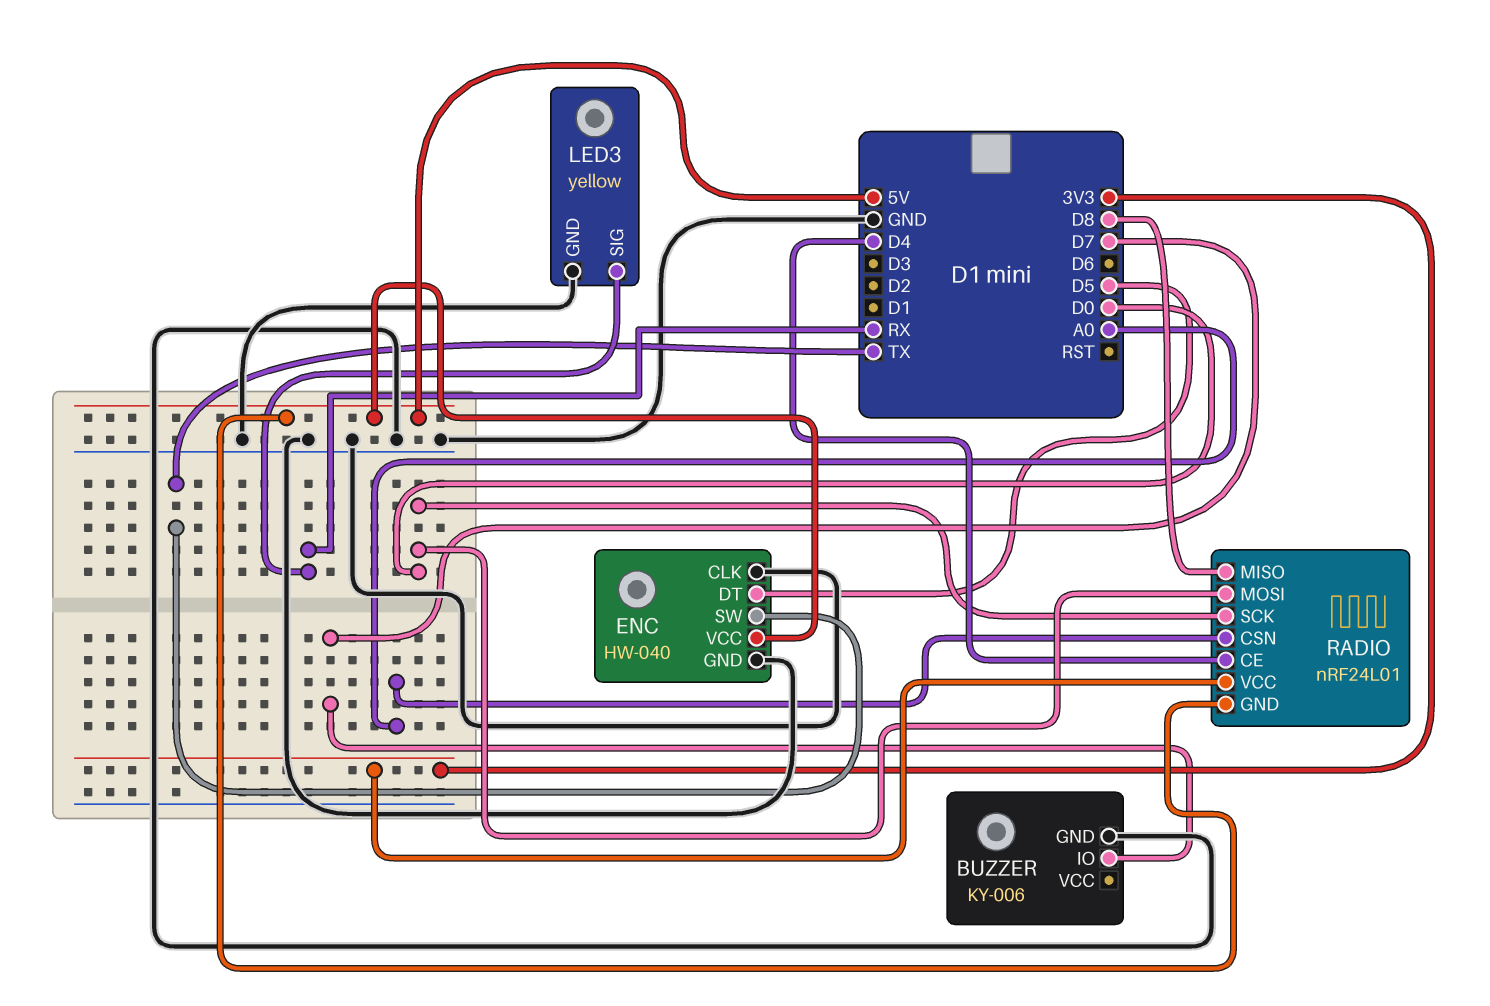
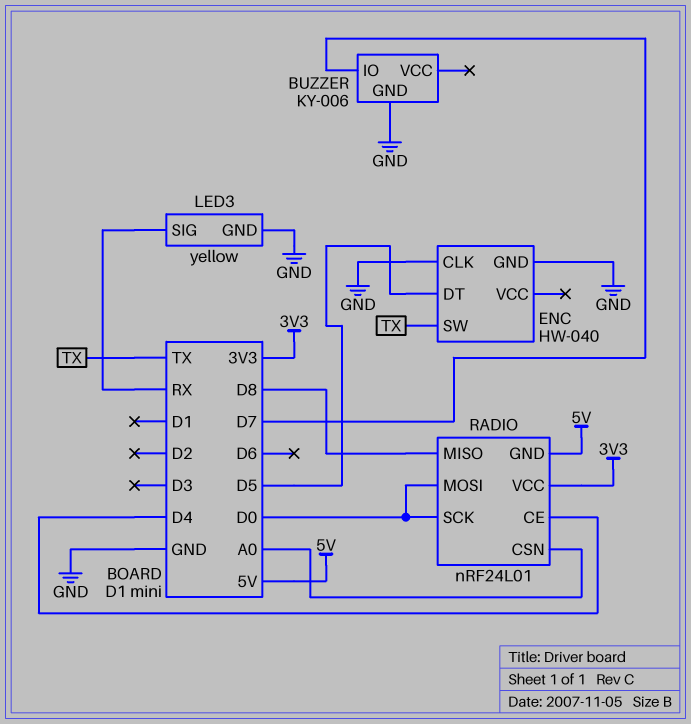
ENC pin VCC: 5V -> none

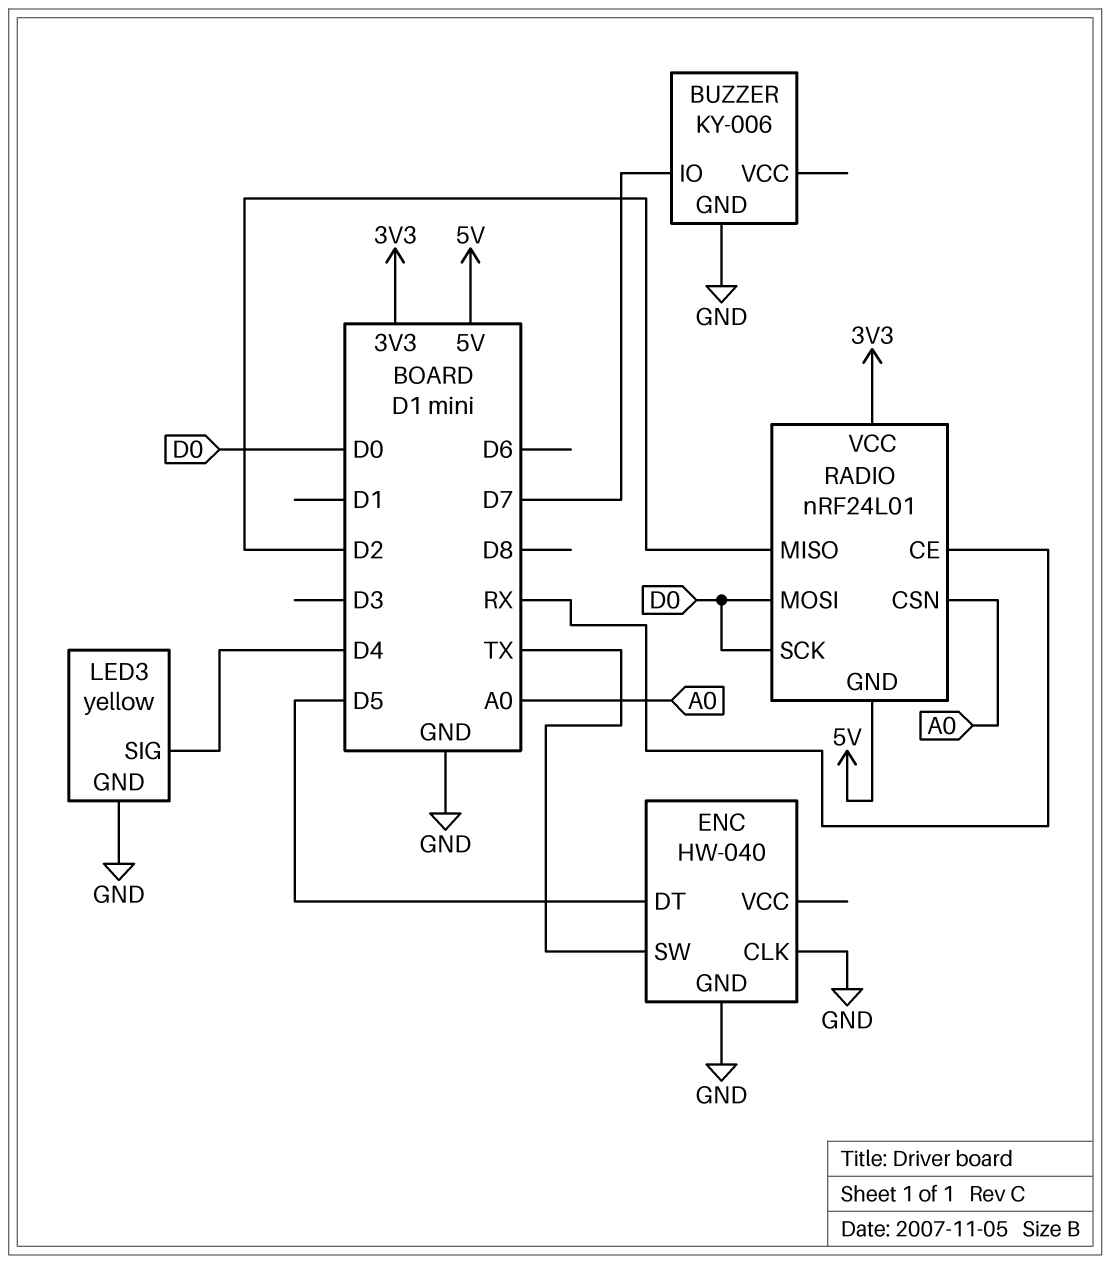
LED3 pin SIG: RX -> D4
RADIO pin CE: D4 -> RX
RADIO pin MISO: D8 -> D2

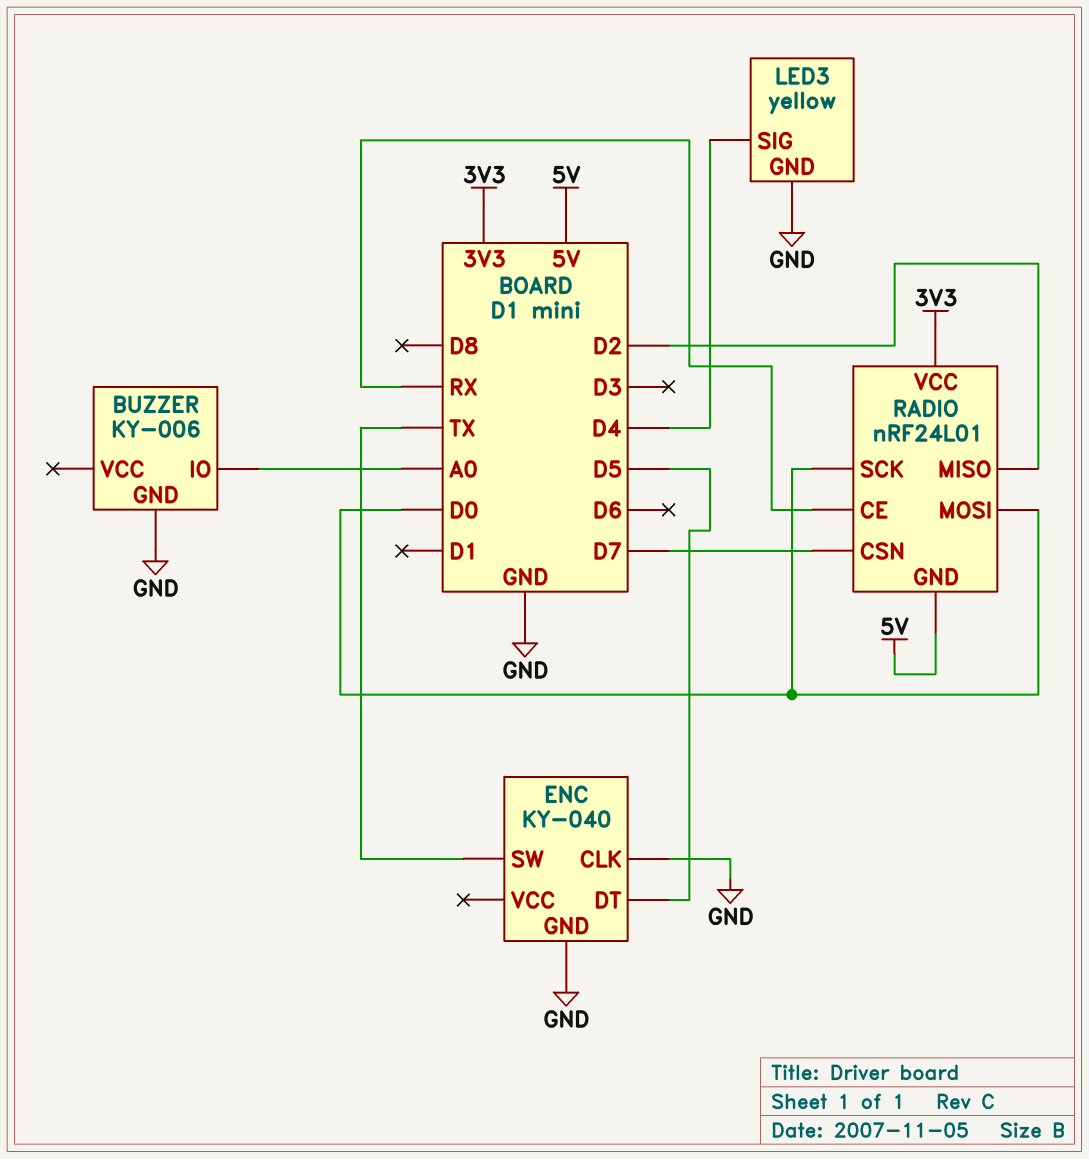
BUZZER pin IO: D7 -> A0
ENC: HW-040 -> KY-040
RADIO pin CSN: A0 -> D7

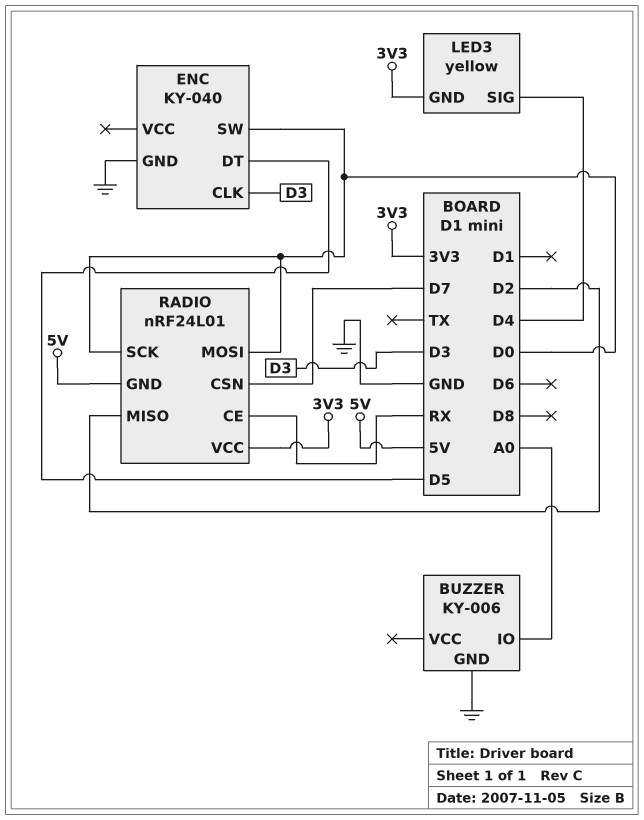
ENC pin CLK: GND -> D3
ENC pin SW: TX -> D0
LED3 pin GND: GND -> 3V3

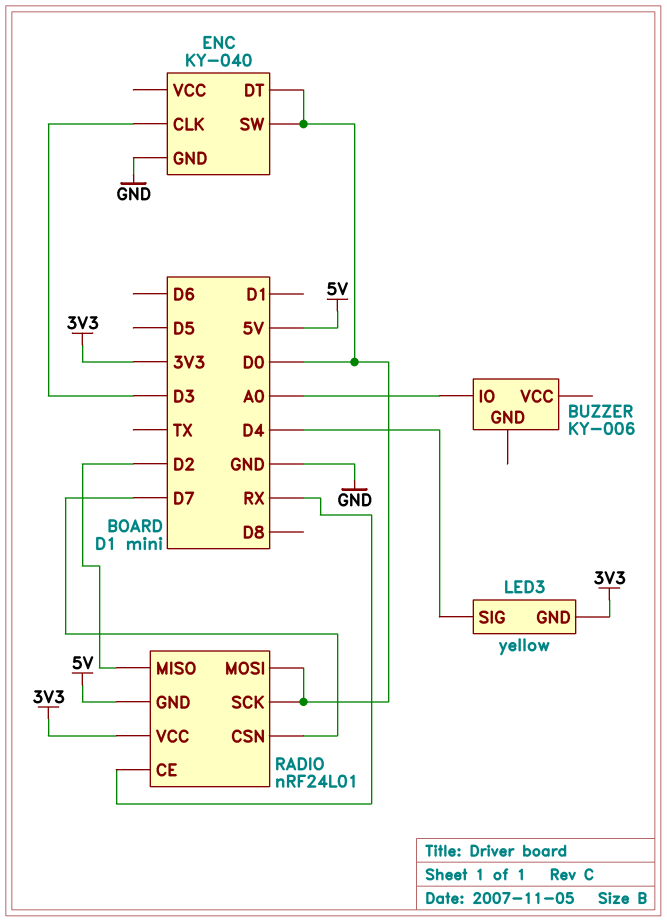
BUZZER pin GND: GND -> none
ENC pin DT: D5 -> D0

